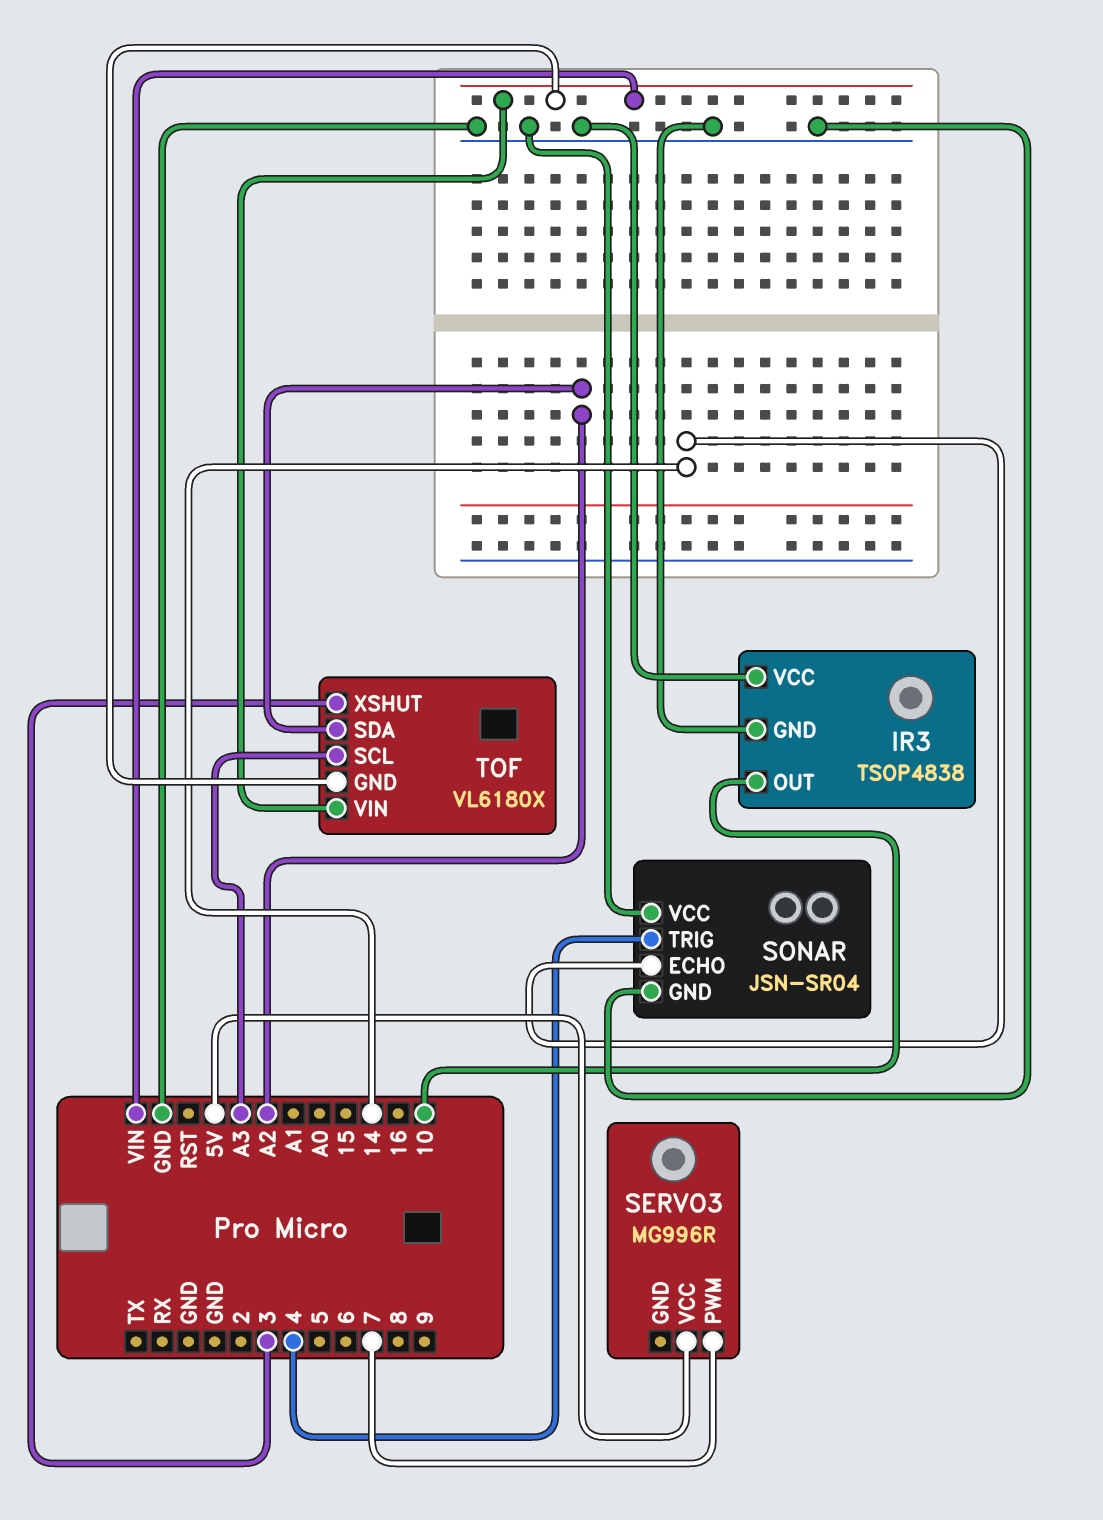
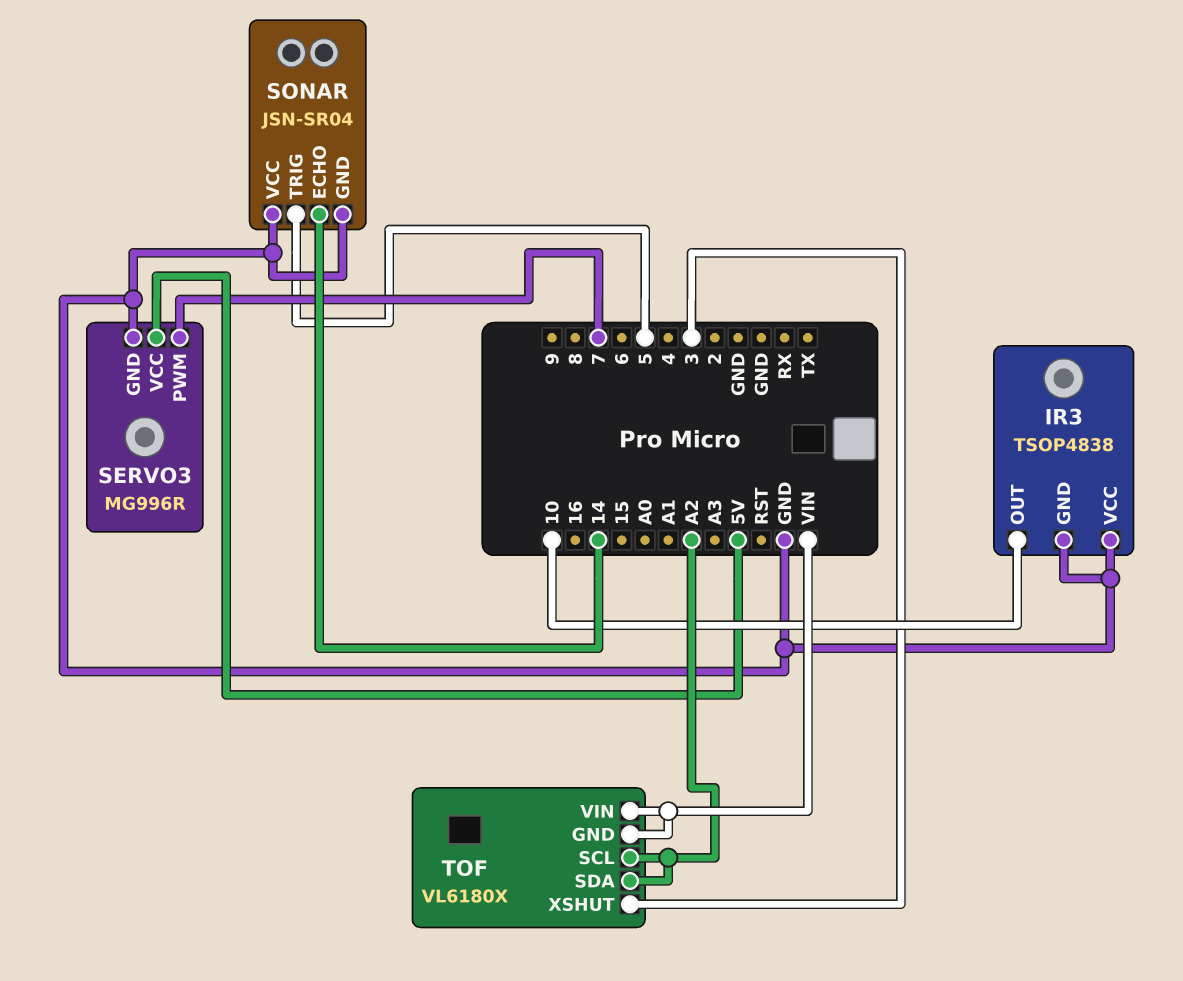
SERVO3 pin GND: none -> GND
SONAR pin TRIG: 4 -> 5
TOF pin SCL: A3 -> A2

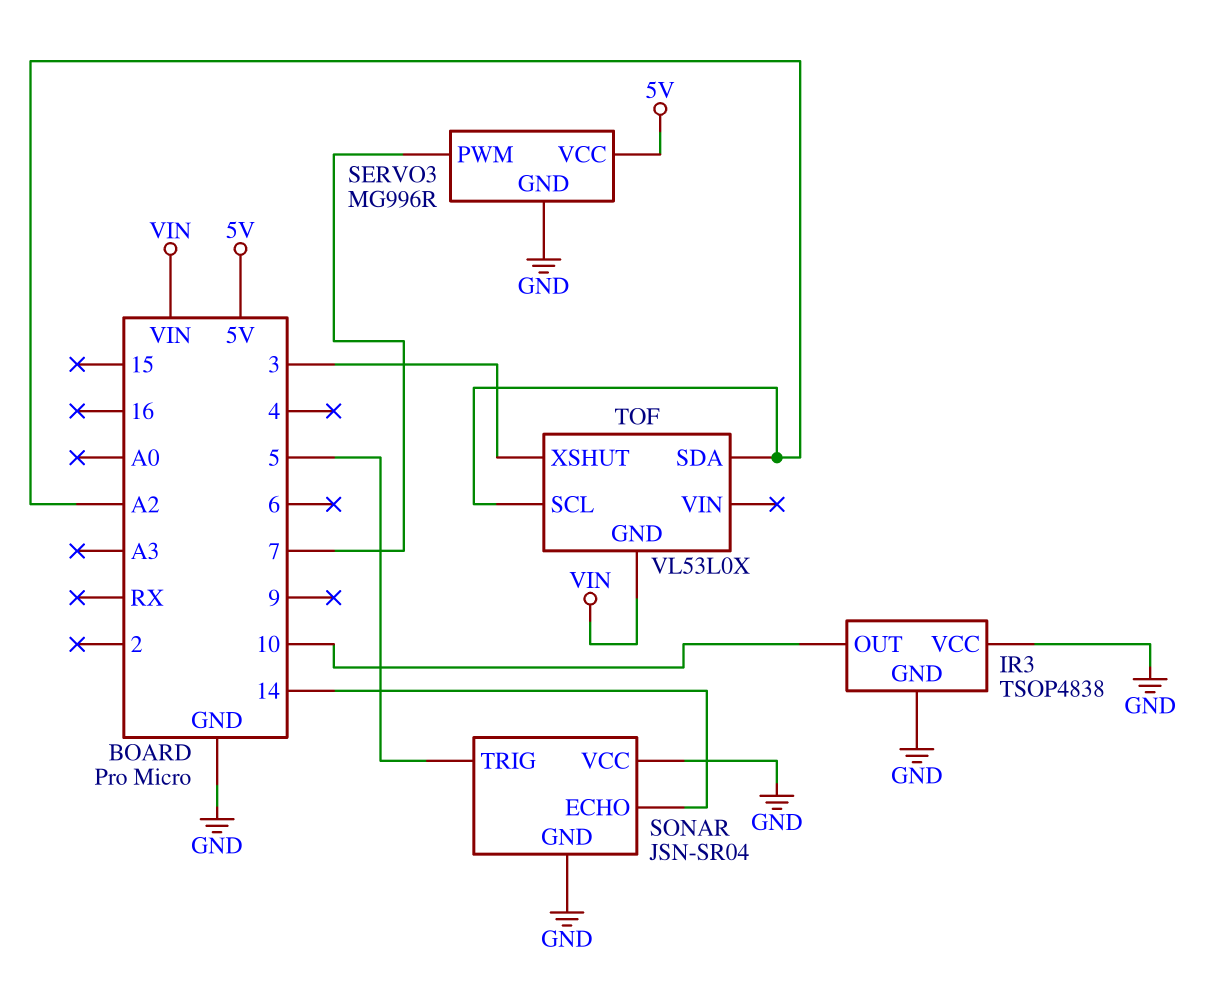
TOF: VL6180X -> VL53L0X
TOF pin VIN: VIN -> none

